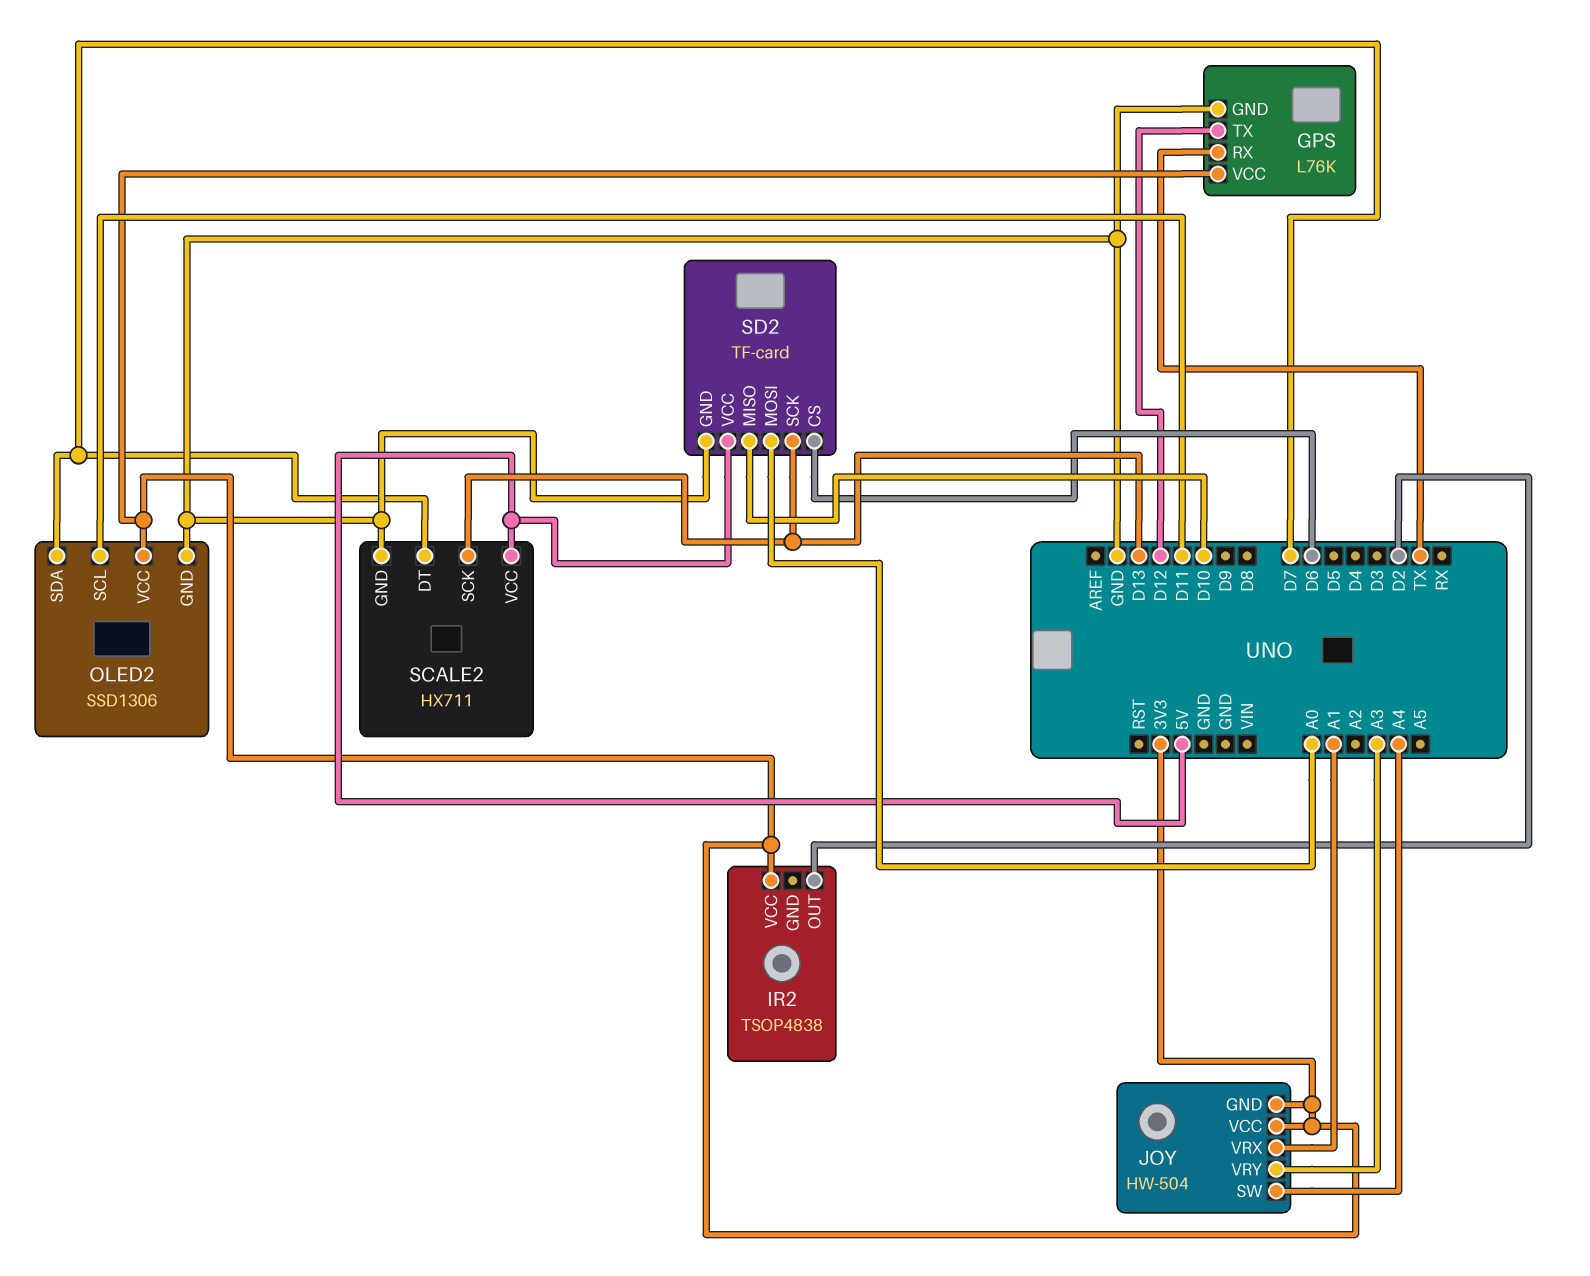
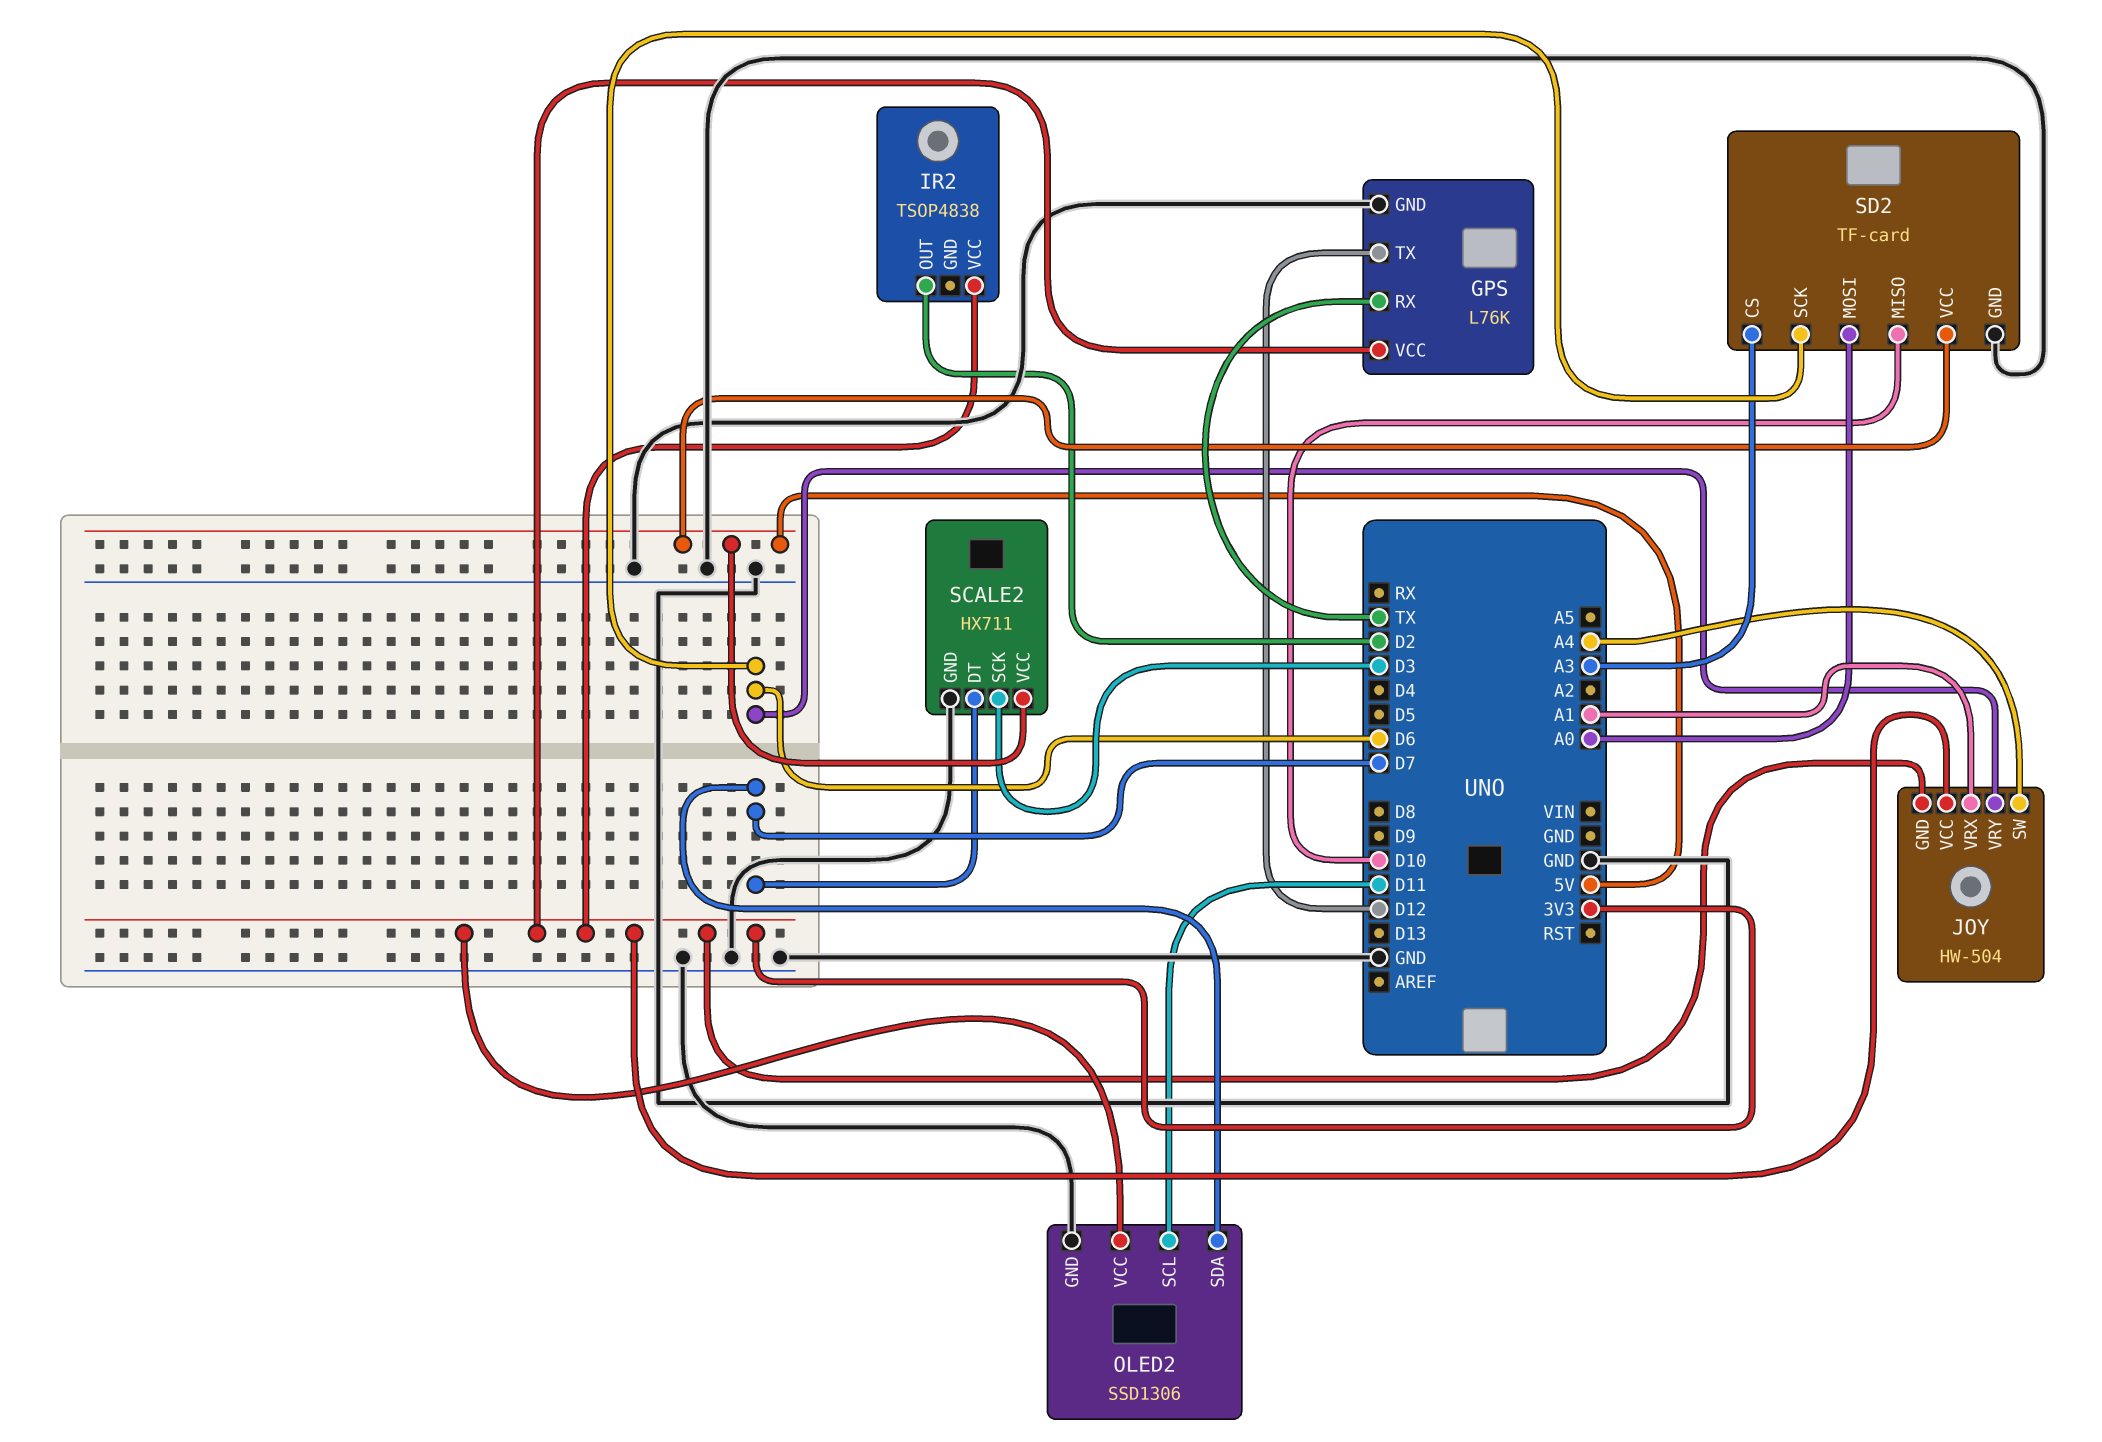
JOY pin VRY: A3 -> D6
SCALE2 pin SCK: D13 -> D3
SD2 pin CS: D6 -> A3
SD2 pin SCK: D13 -> D6

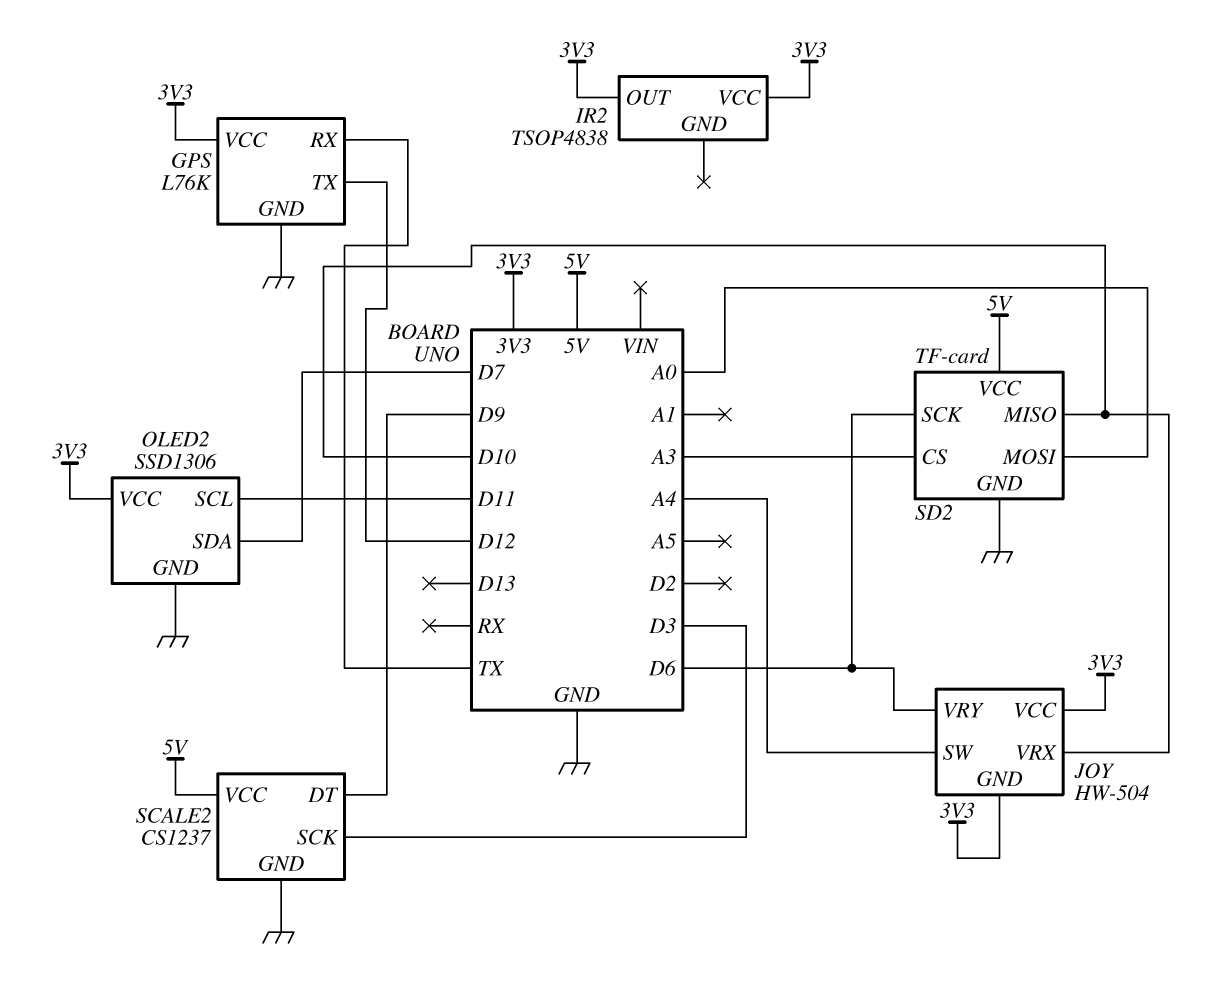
IR2 pin OUT: D2 -> 3V3
JOY pin VRX: A1 -> D10
SCALE2: HX711 -> CS1237
SCALE2 pin DT: D7 -> D9

